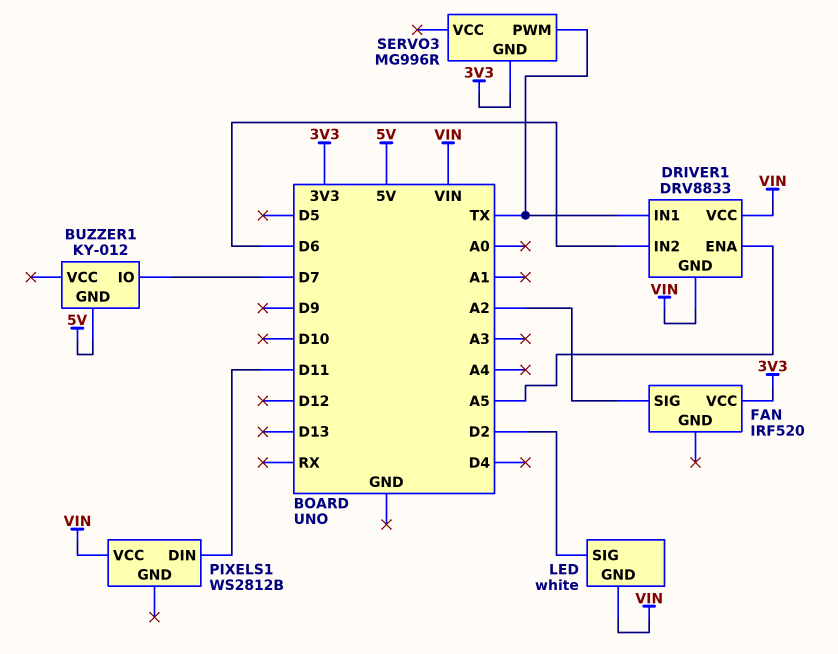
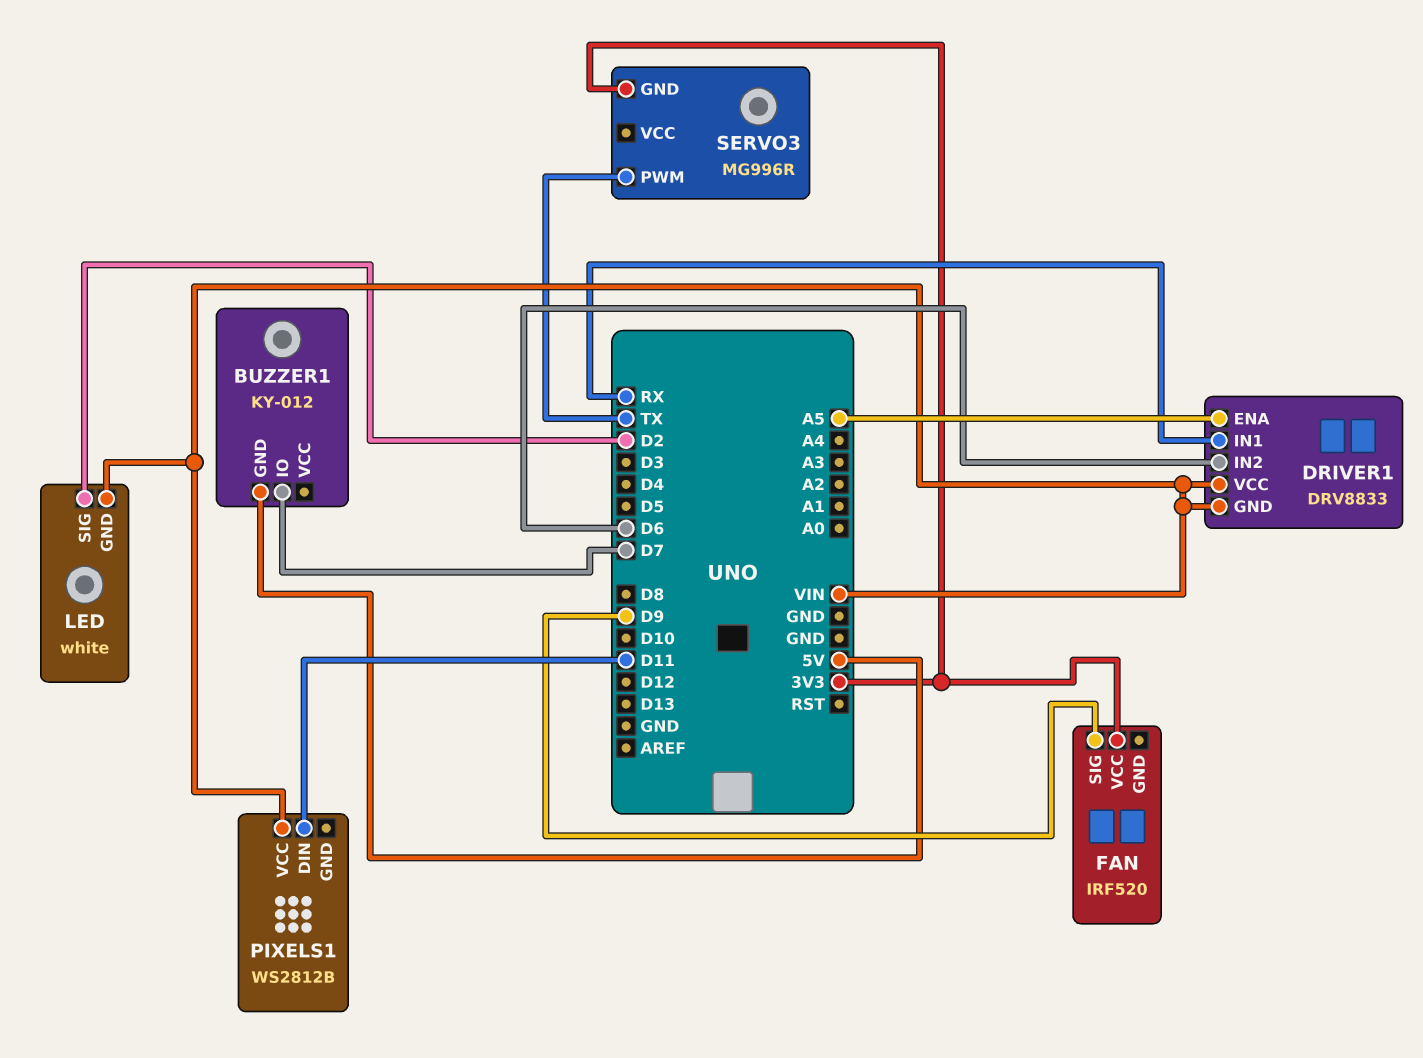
DRIVER1 pin IN1: TX -> RX
FAN pin SIG: A2 -> D9

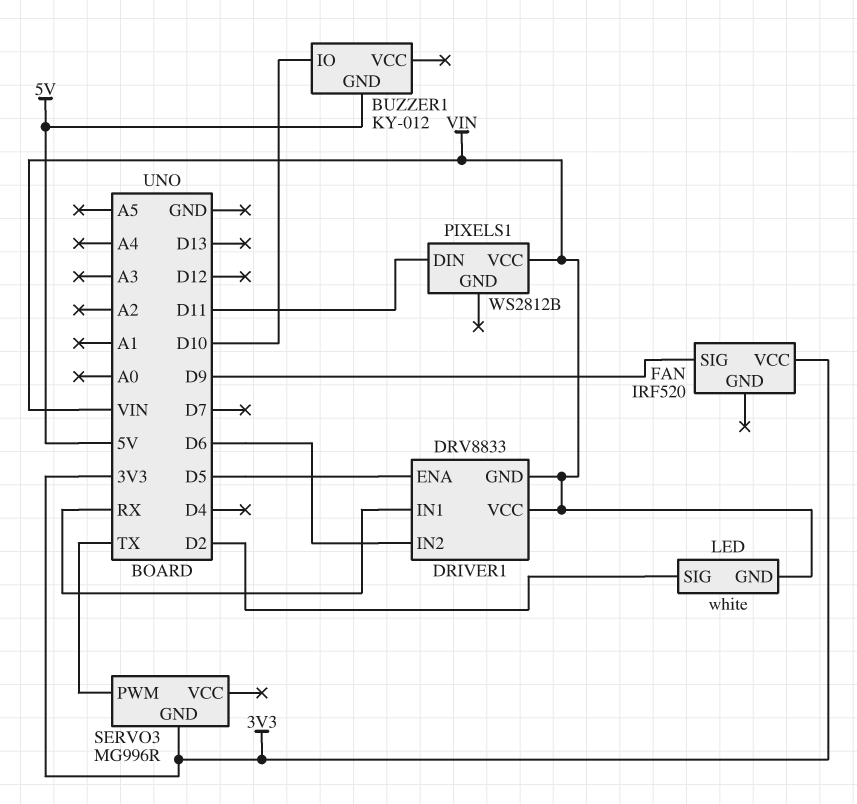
BUZZER1 pin IO: D7 -> D10
DRIVER1 pin ENA: A5 -> D5

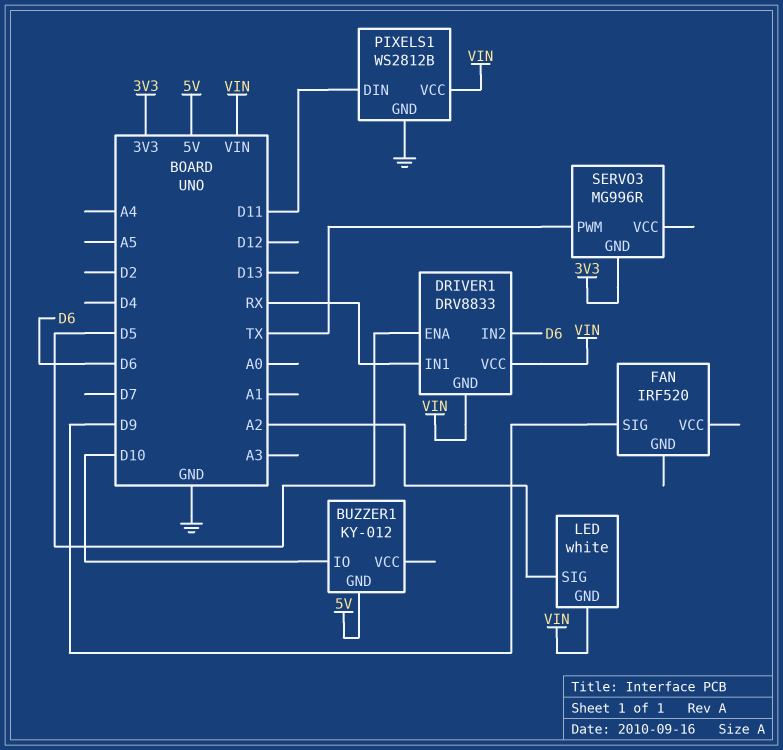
FAN pin VCC: 3V3 -> none
LED pin SIG: D2 -> A2
PIXELS1 pin GND: none -> GND

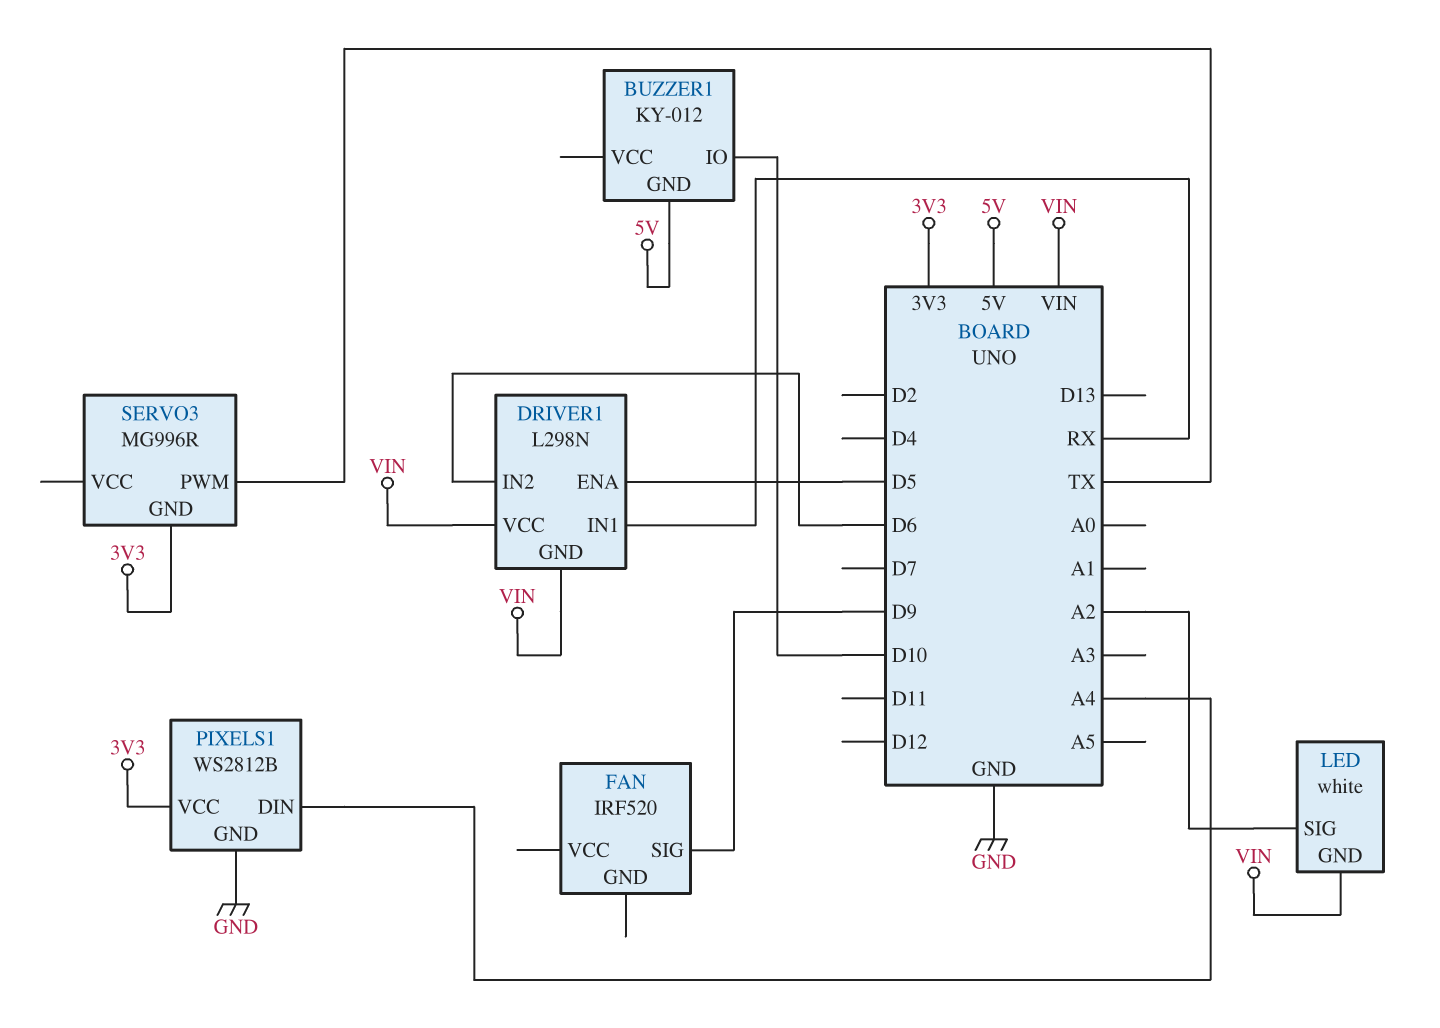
DRIVER1: DRV8833 -> L298N
PIXELS1 pin DIN: D11 -> A4
PIXELS1 pin VCC: VIN -> 3V3

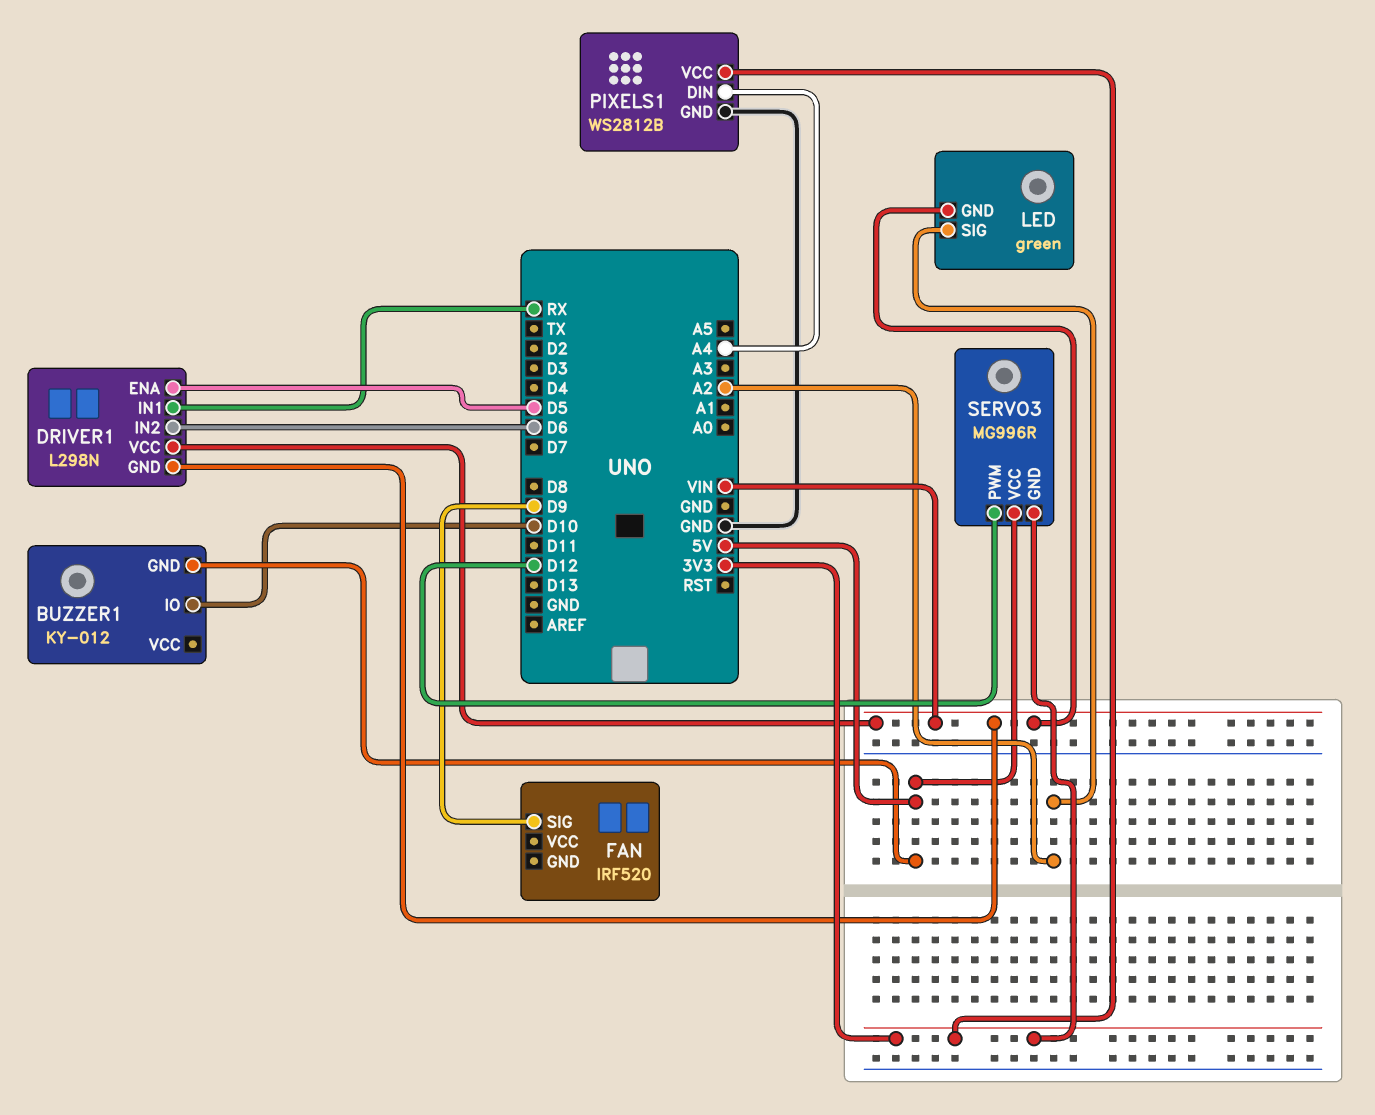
LED: white -> green
SERVO3 pin PWM: TX -> D12
SERVO3 pin VCC: none -> 5V

